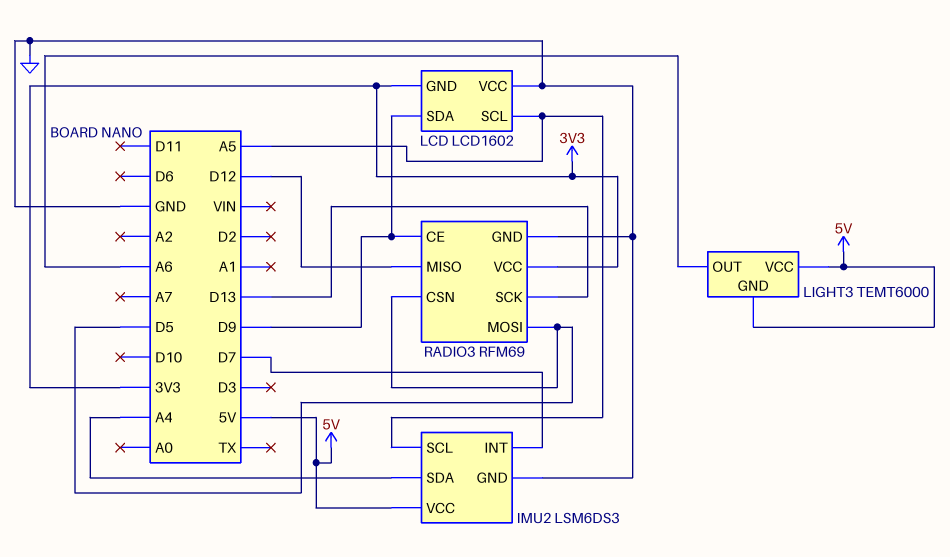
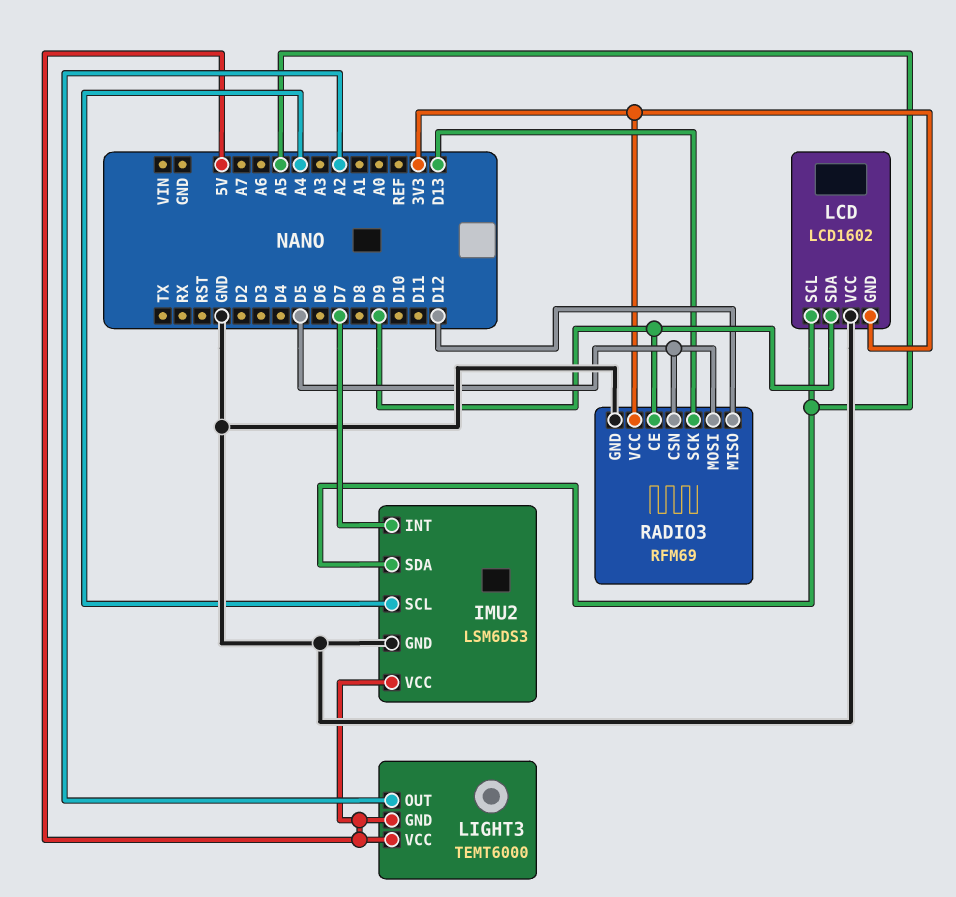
IMU2 pin SCL: A5 -> A4
IMU2 pin SDA: A4 -> A5
LIGHT3 pin OUT: A6 -> A2

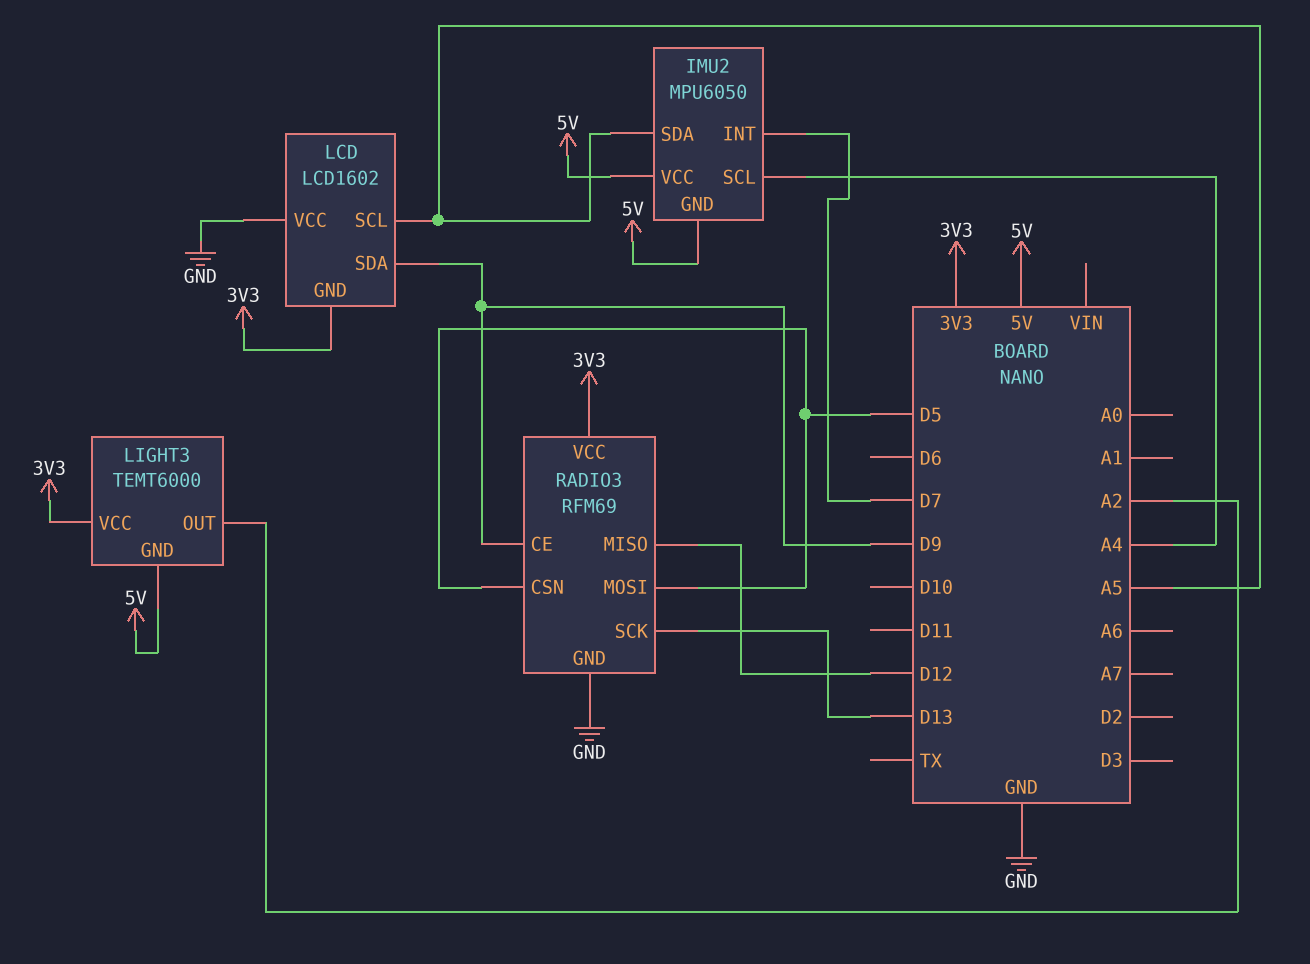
IMU2: LSM6DS3 -> MPU6050
IMU2 pin GND: GND -> 5V
LIGHT3 pin VCC: 5V -> 3V3

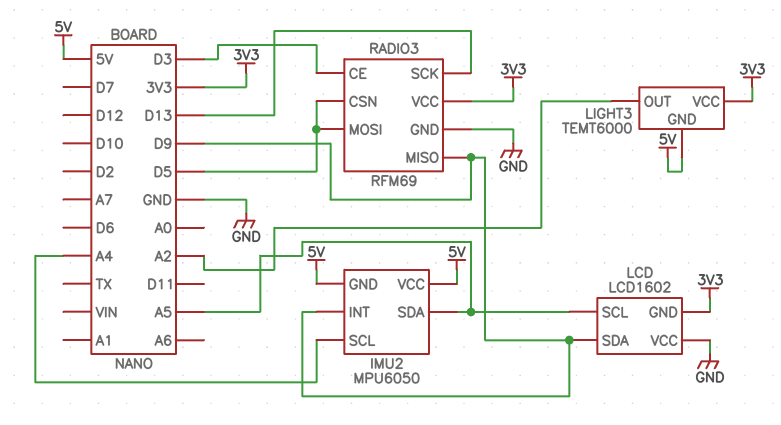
IMU2 pin INT: D7 -> D9
RADIO3 pin CE: D9 -> D3
RADIO3 pin MISO: D12 -> D9

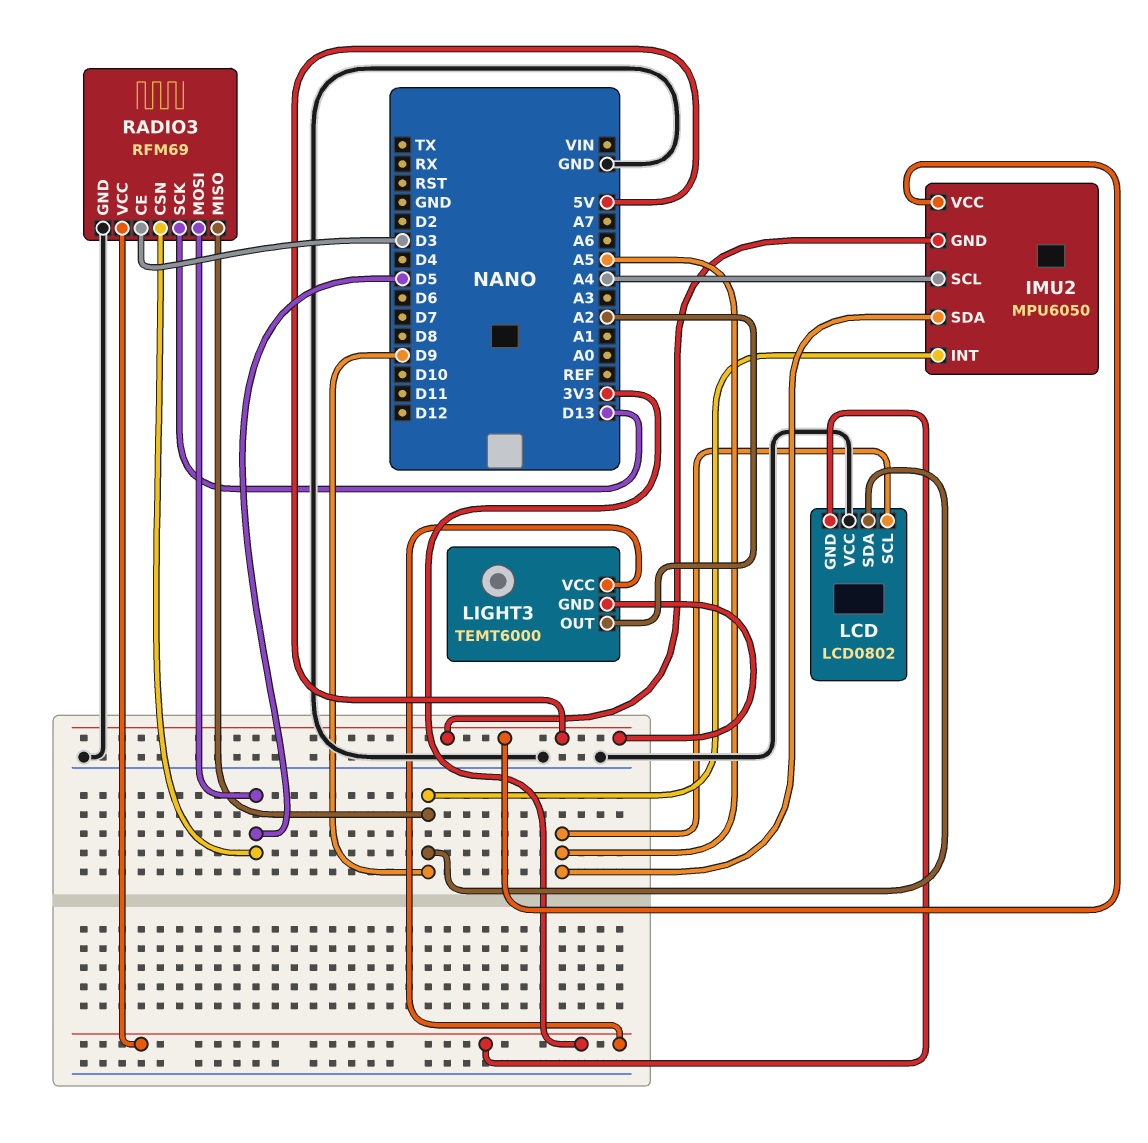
LCD: LCD1602 -> LCD0802

